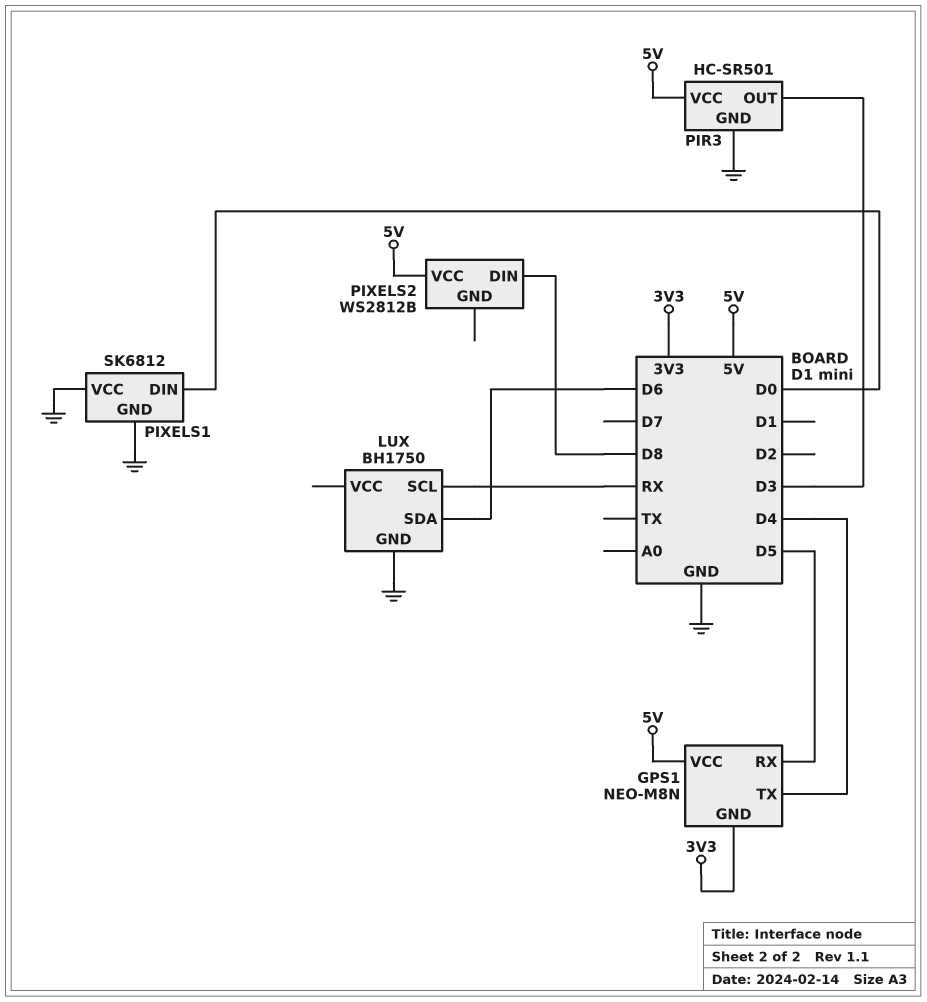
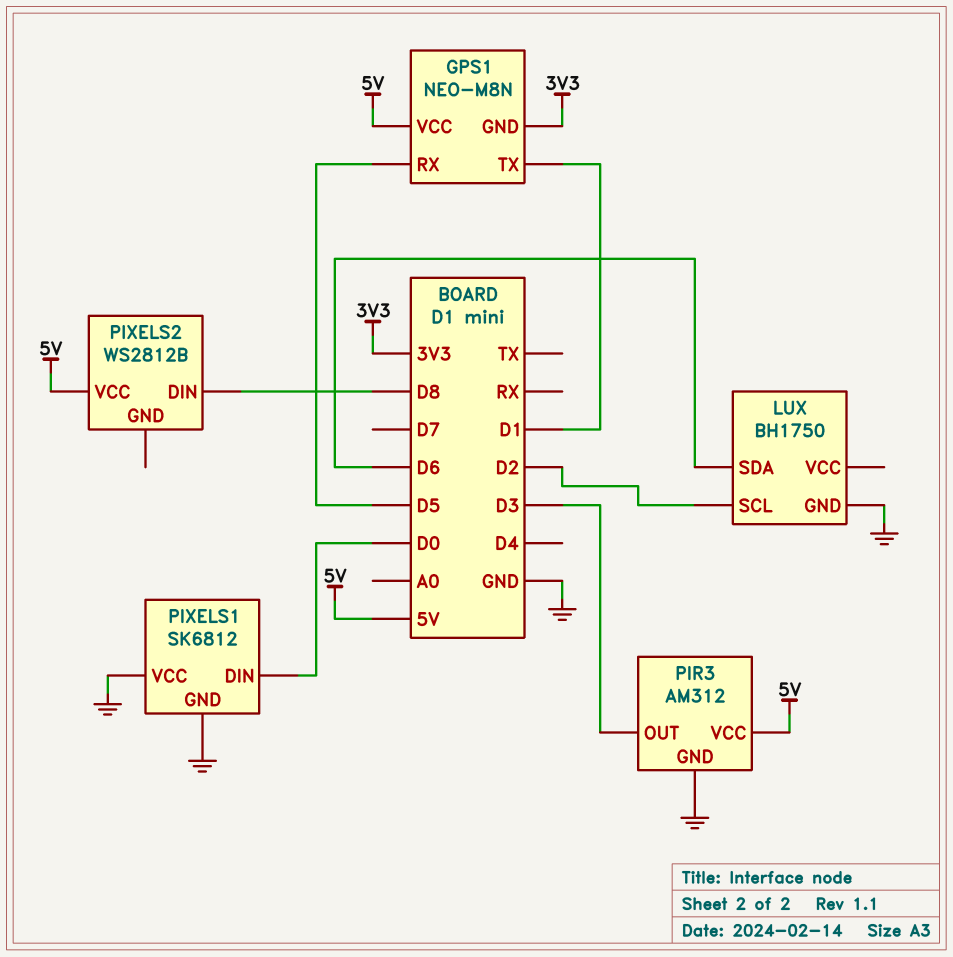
GPS1 pin TX: D4 -> D1
LUX pin SCL: RX -> D2
PIR3: HC-SR501 -> AM312

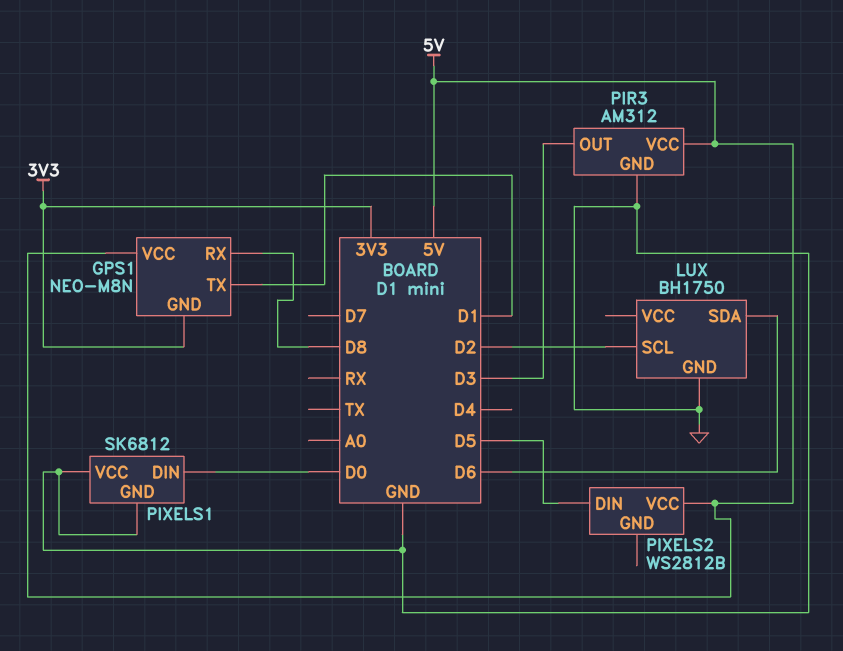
GPS1 pin RX: D5 -> D8
PIXELS2 pin DIN: D8 -> D5

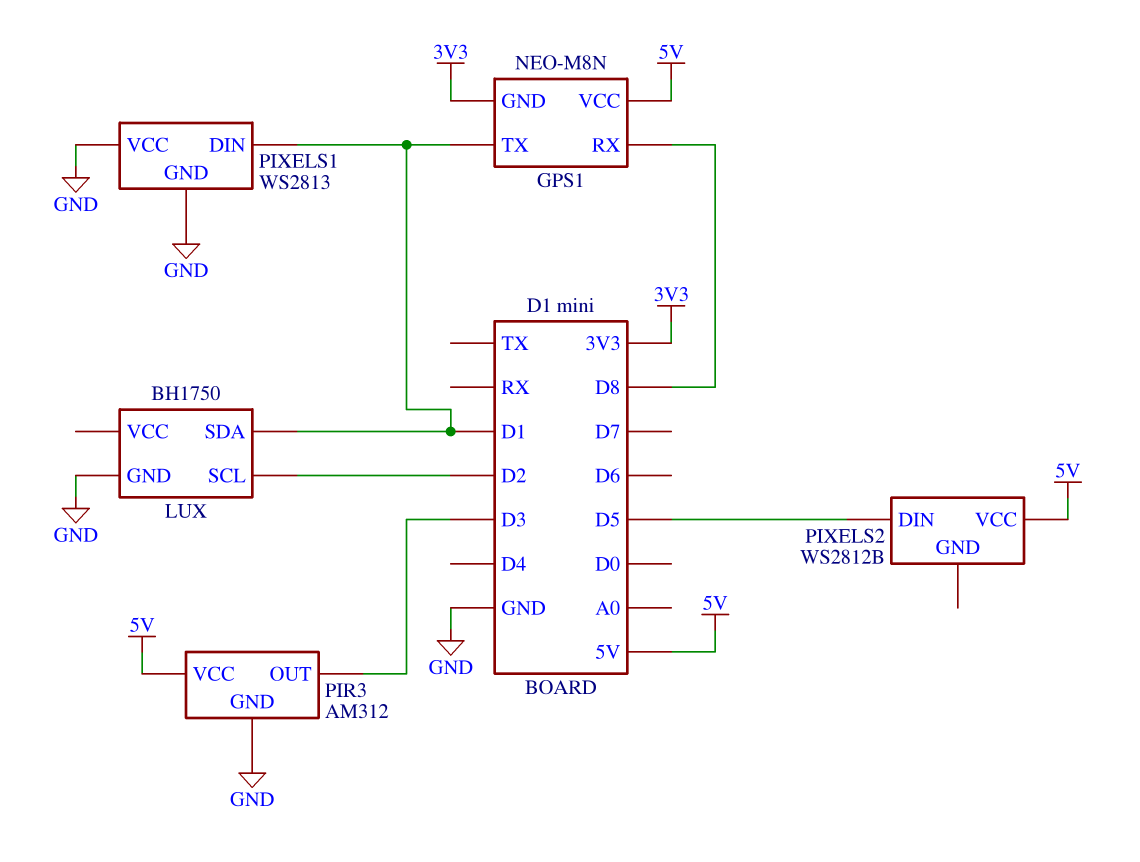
LUX pin SDA: D6 -> D1
PIXELS1: SK6812 -> WS2813
PIXELS1 pin DIN: D0 -> D1

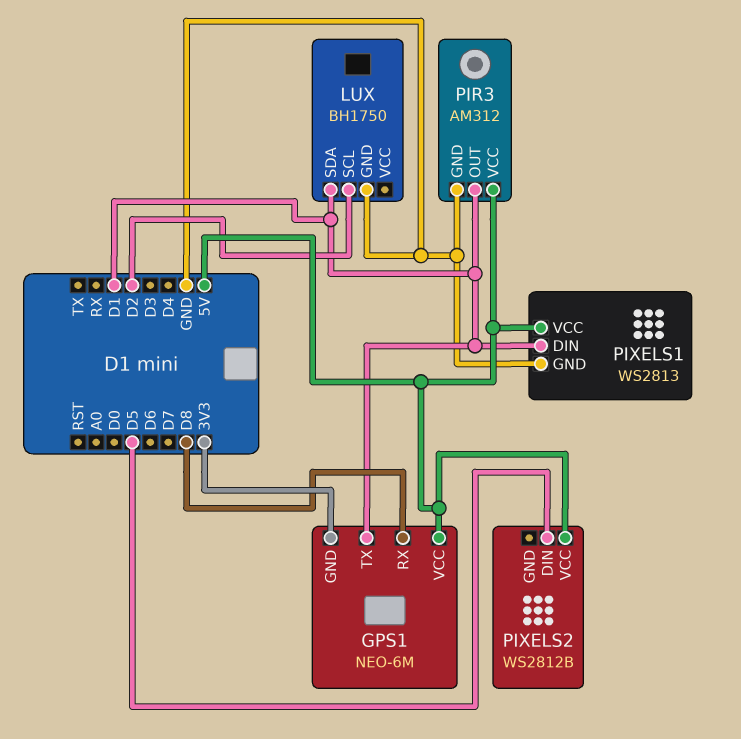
GPS1: NEO-M8N -> NEO-6M
PIR3 pin OUT: D3 -> D1
PIXELS1 pin VCC: GND -> 5V

